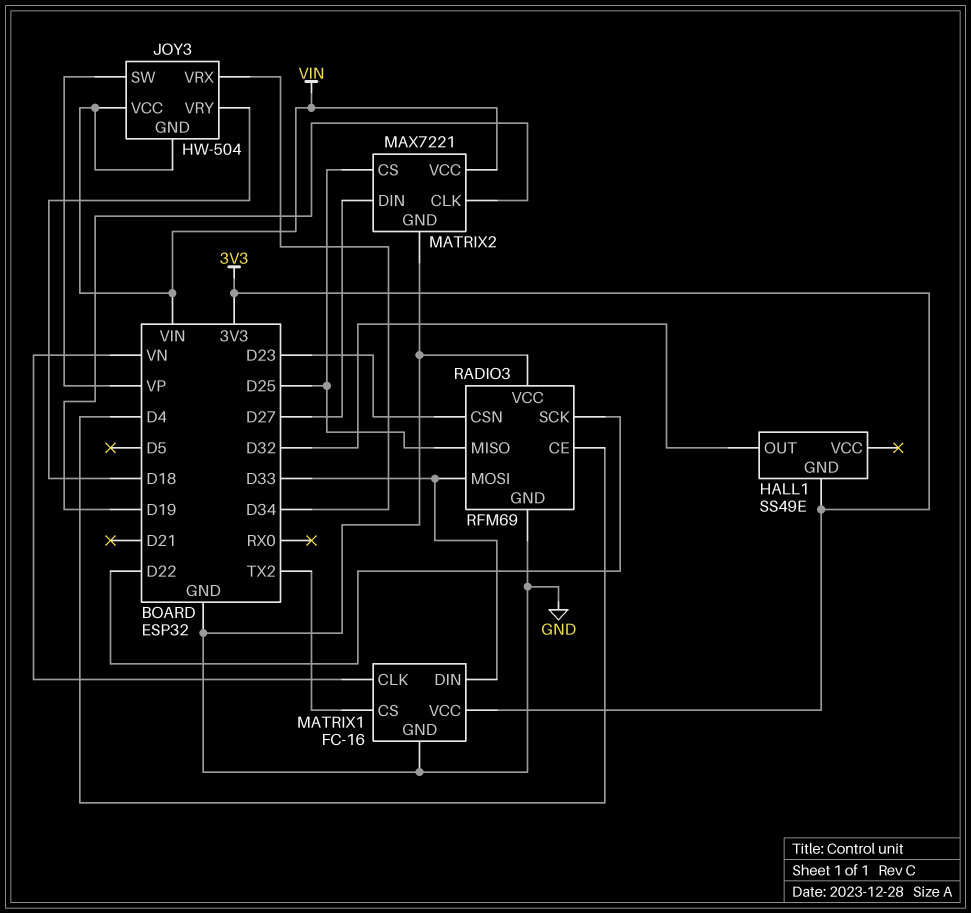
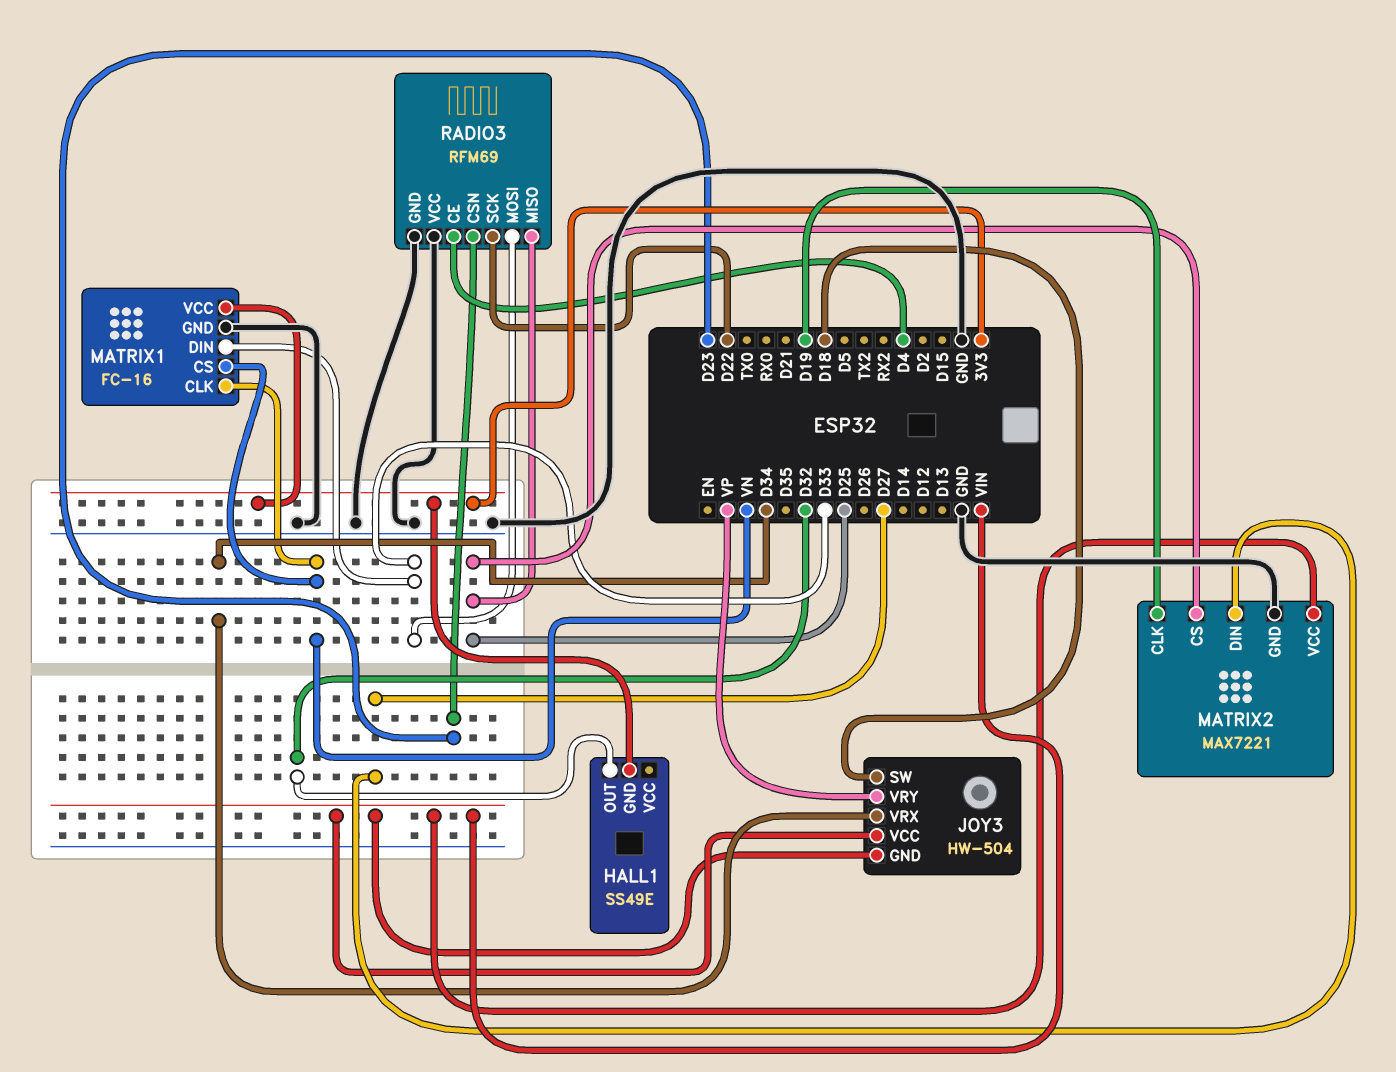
JOY3 pin SW: VP -> D18
JOY3 pin VRY: D18 -> VP
MATRIX1 pin CS: TX2 -> VN

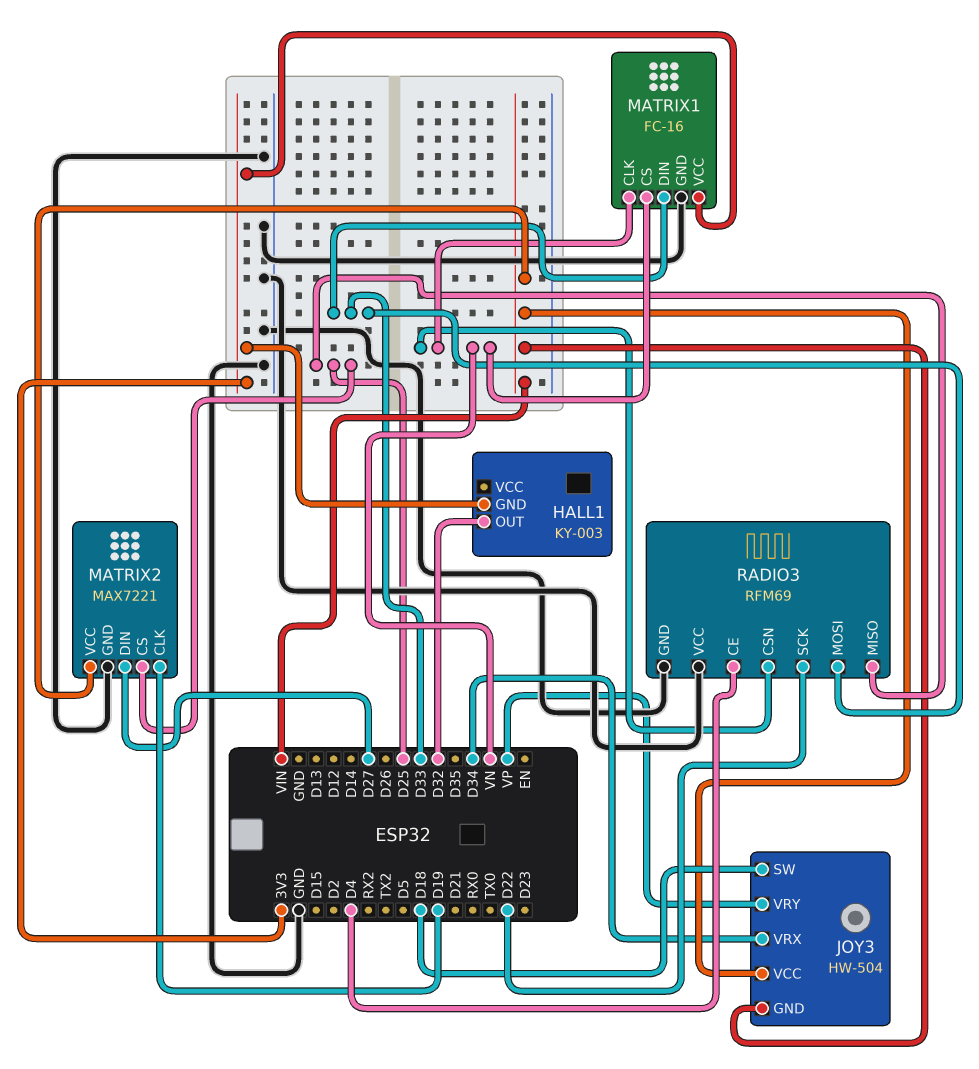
HALL1: SS49E -> KY-003
RADIO3 pin CSN: D23 -> VN

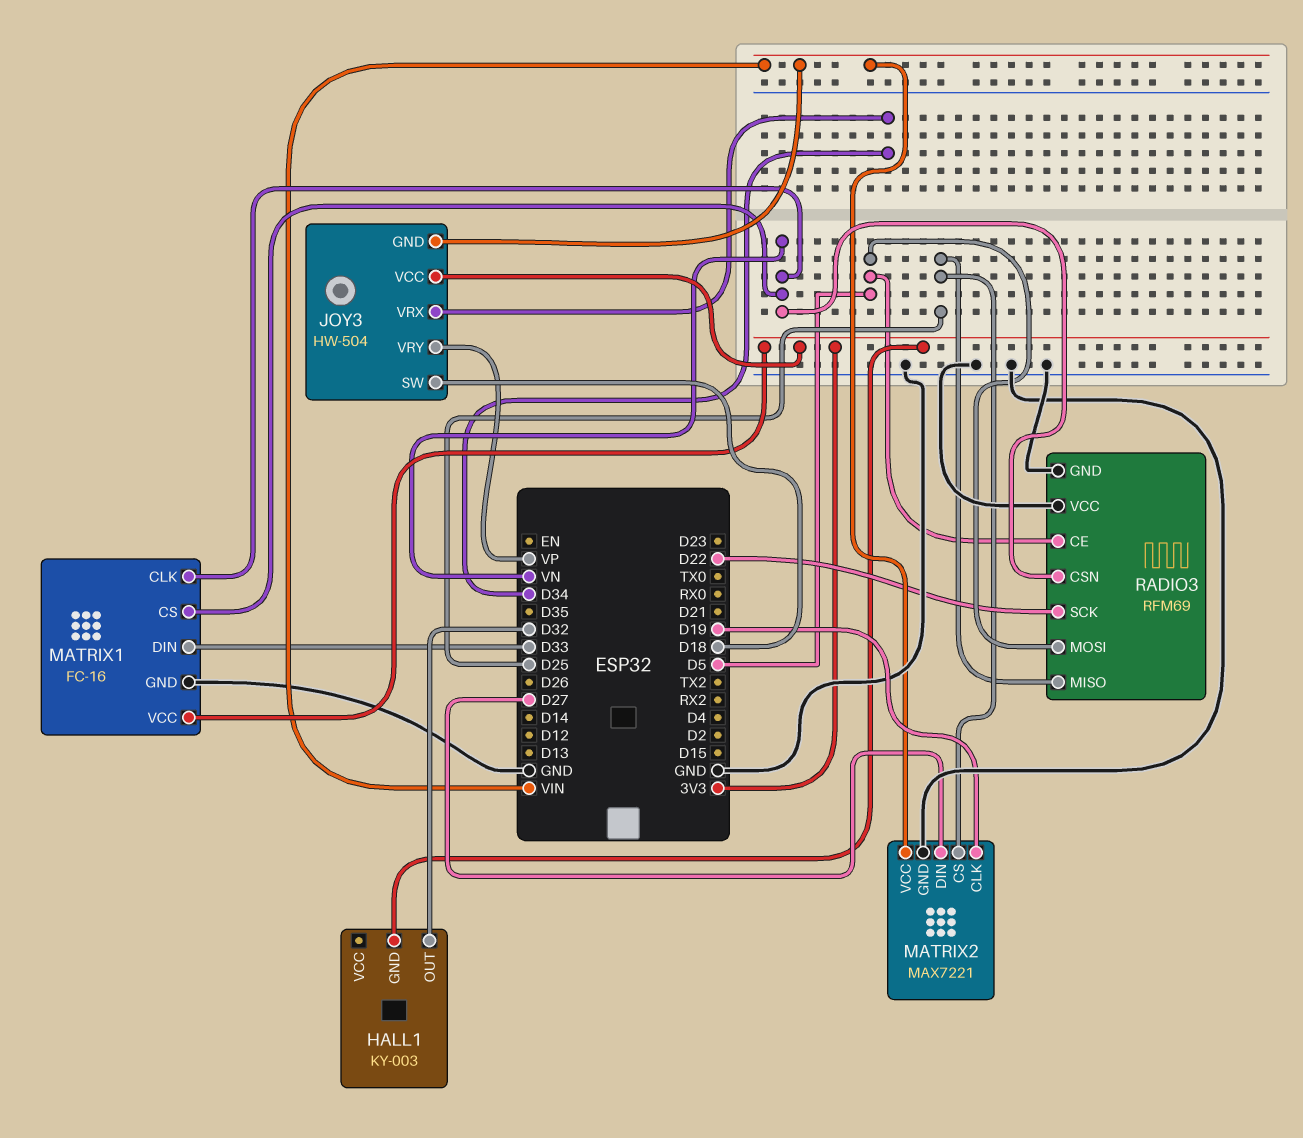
JOY3 pin VCC: VIN -> 3V3
RADIO3 pin CE: D4 -> D5
RADIO3 pin MOSI: D33 -> D5

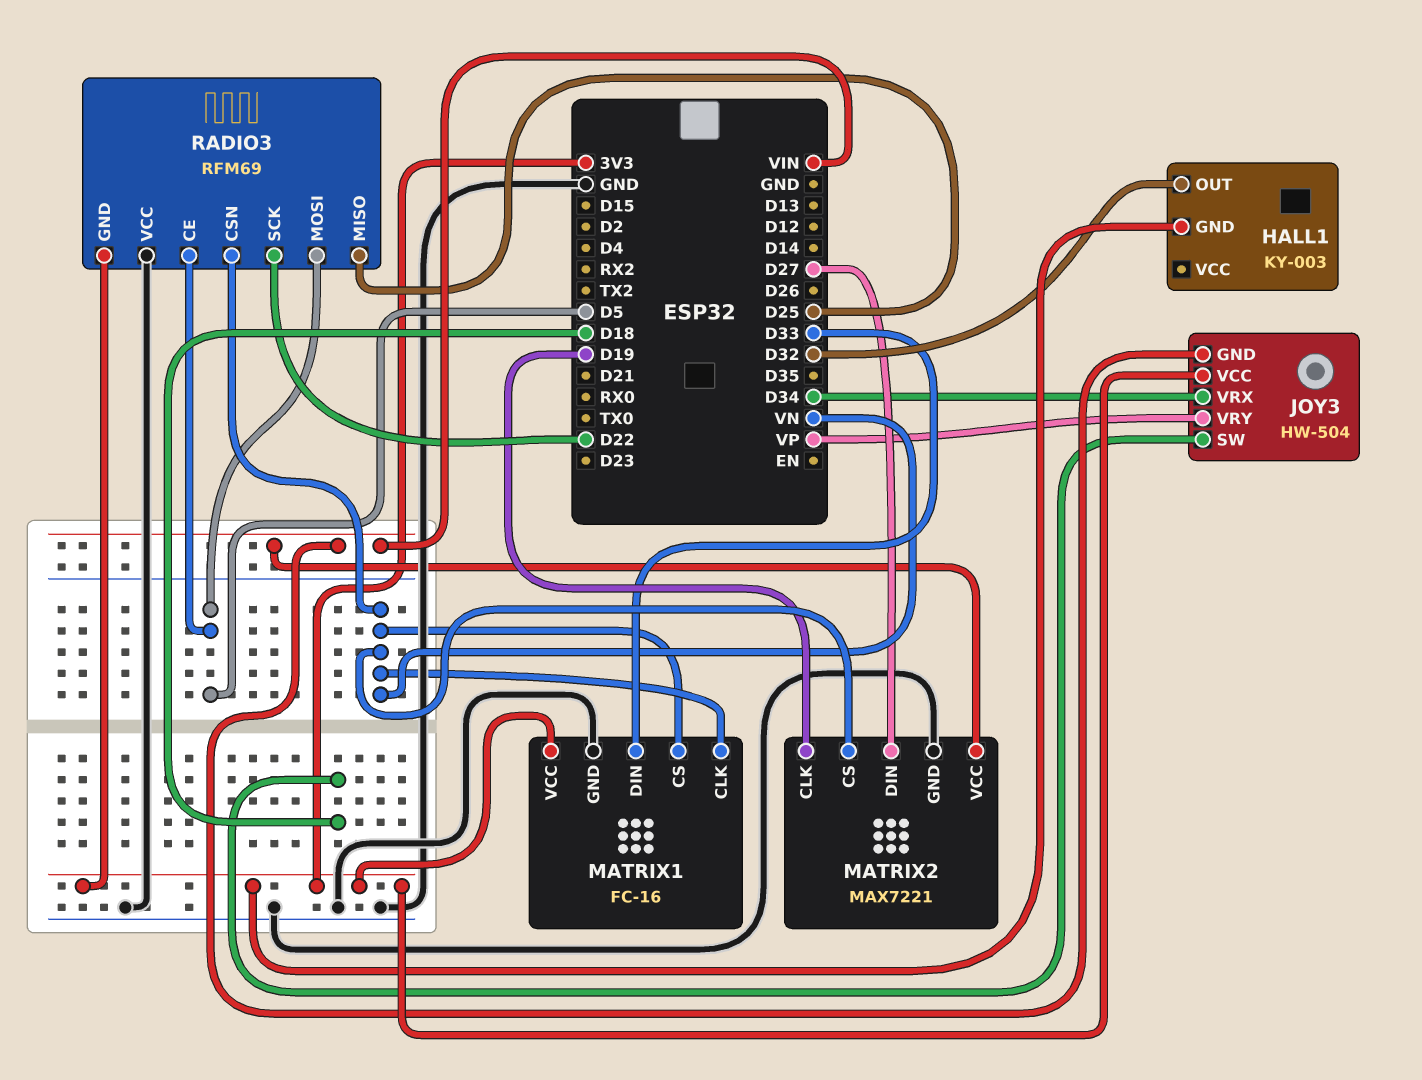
MATRIX2 pin CS: D25 -> VN
RADIO3 pin GND: GND -> 3V3

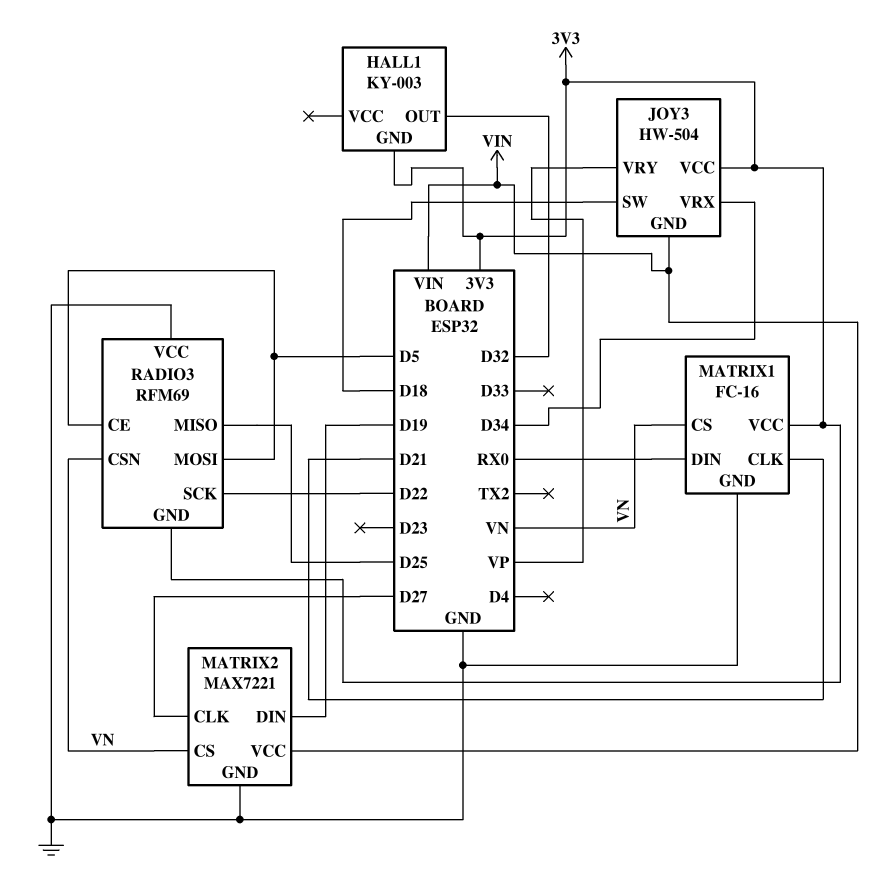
MATRIX1 pin CLK: VN -> D21
MATRIX1 pin DIN: D33 -> RX0
MATRIX2 pin CLK: D19 -> D27
MATRIX2 pin DIN: D27 -> D19

